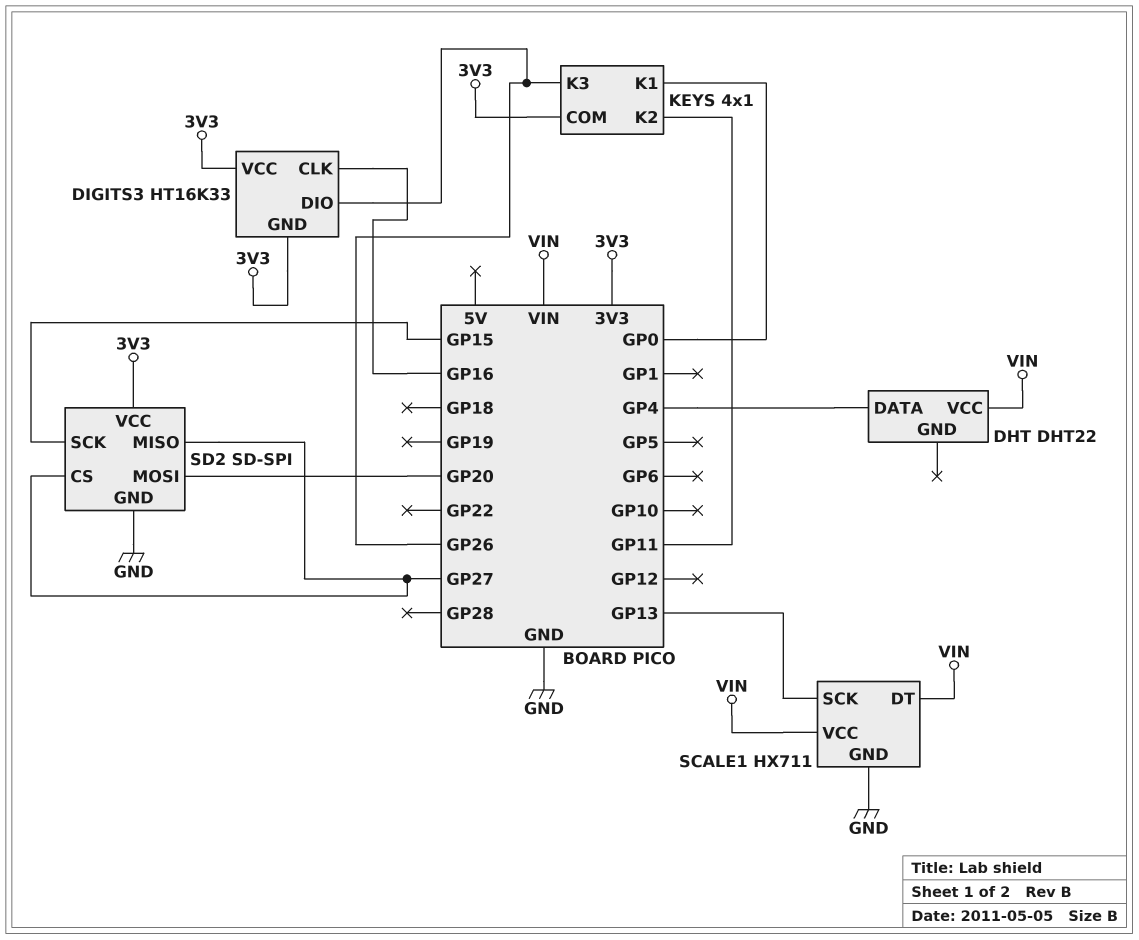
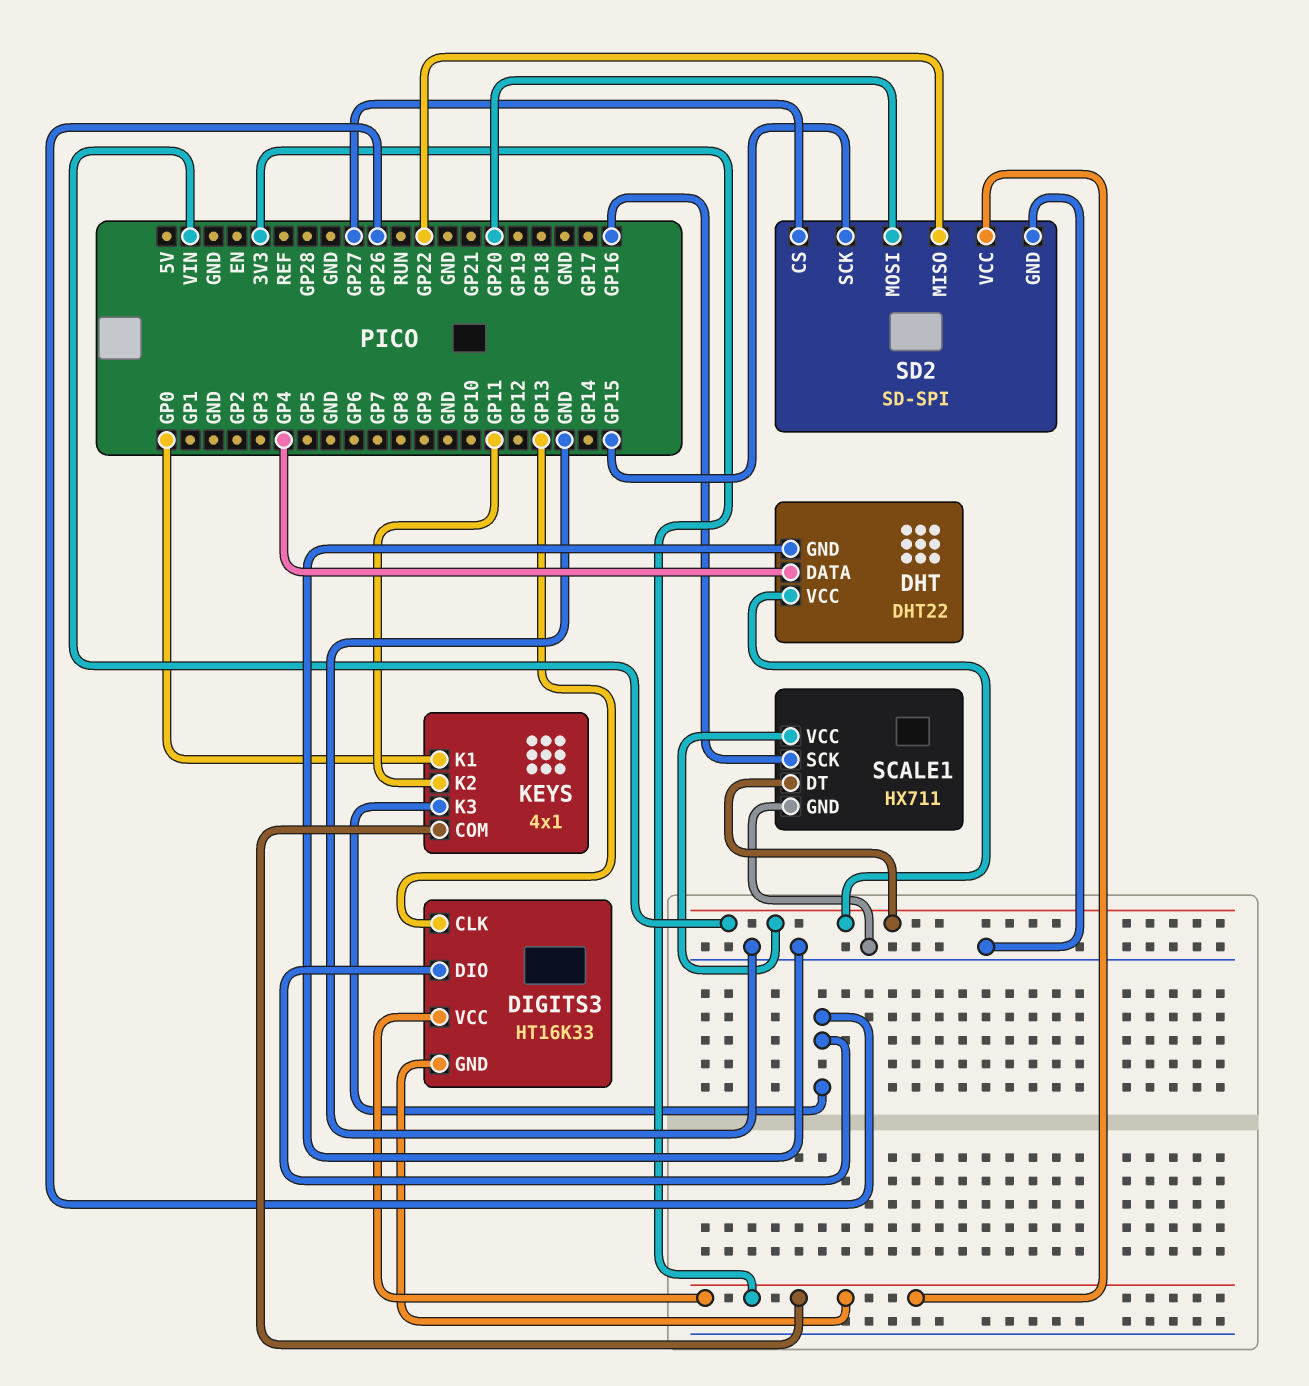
DHT pin GND: none -> GND
DIGITS3 pin CLK: GP16 -> GP13
SCALE1 pin SCK: GP13 -> GP16
SD2 pin MISO: GP27 -> GP22

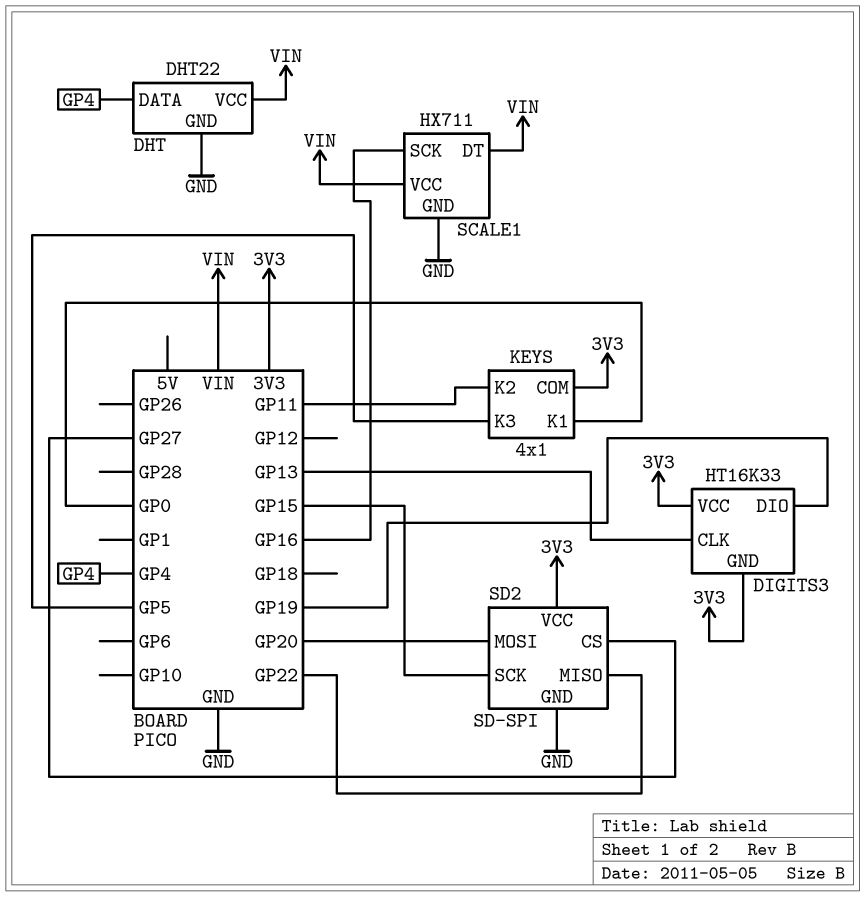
DIGITS3 pin DIO: GP26 -> GP19
KEYS pin K3: GP26 -> GP5

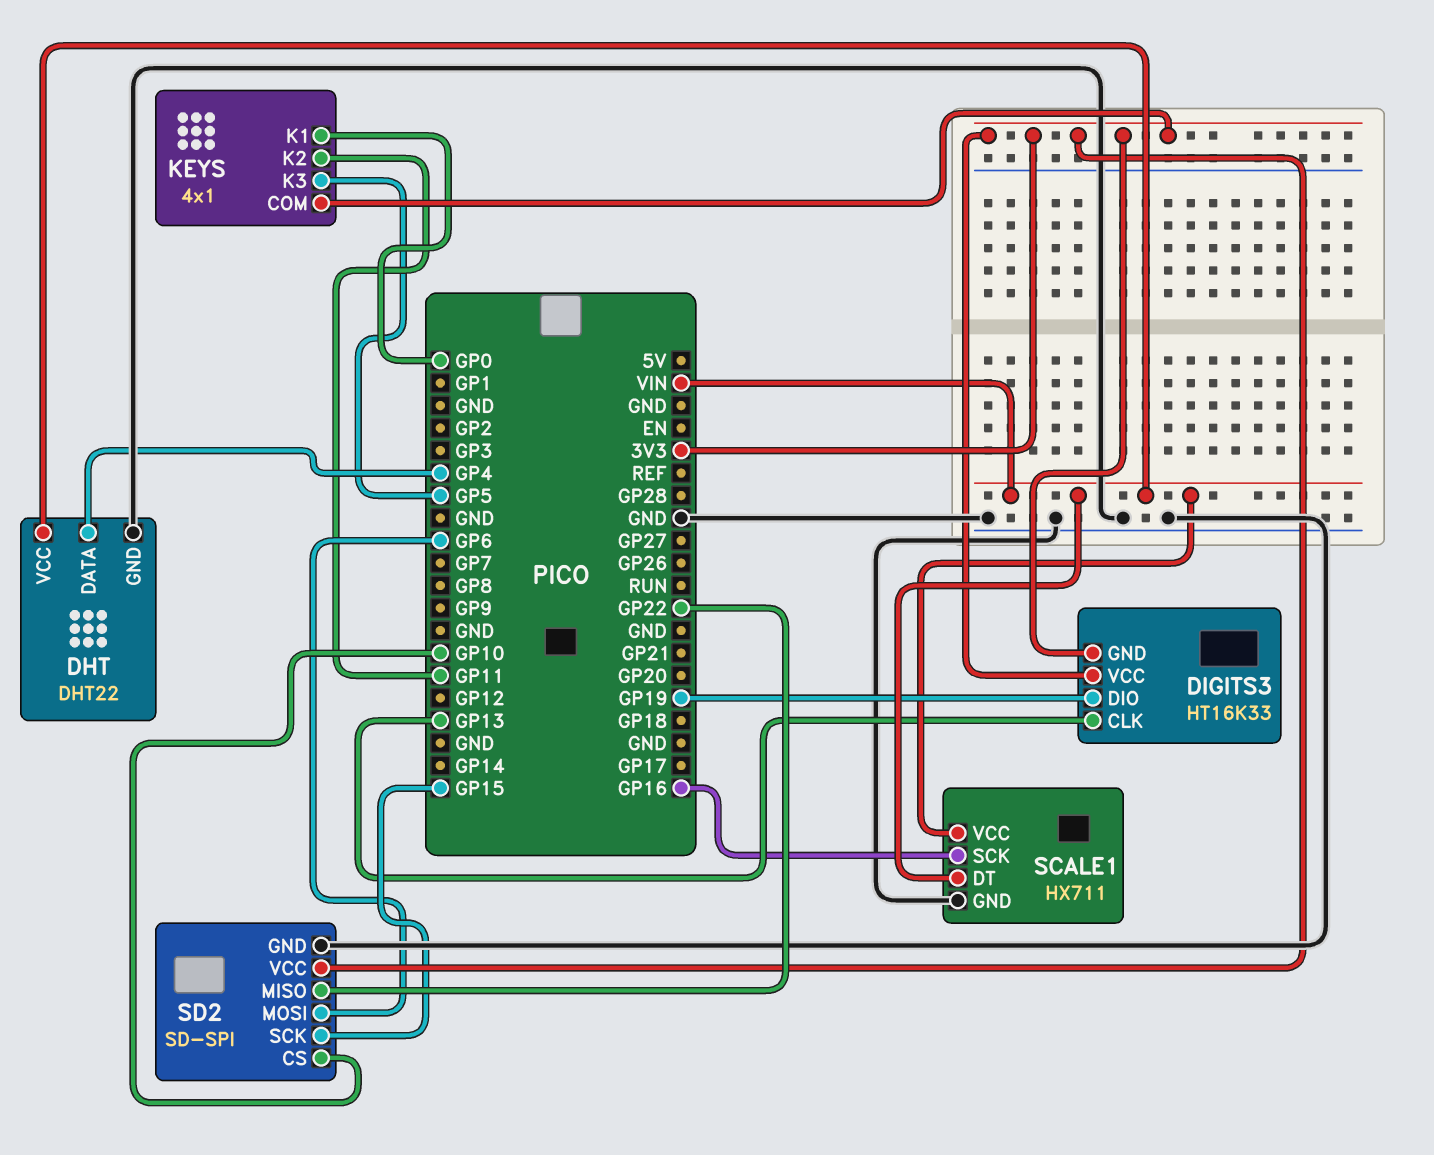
SD2 pin CS: GP27 -> GP10
SD2 pin MOSI: GP20 -> GP6

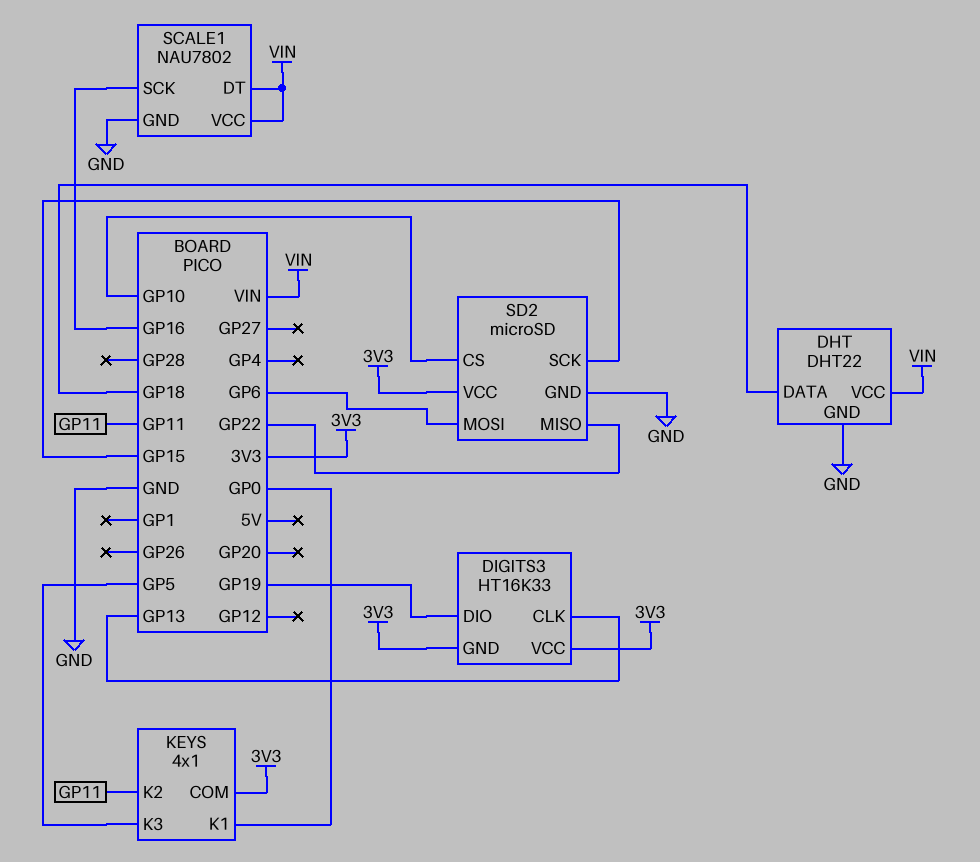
DHT pin DATA: GP4 -> GP18
SCALE1: HX711 -> NAU7802
SD2: SD-SPI -> microSD

